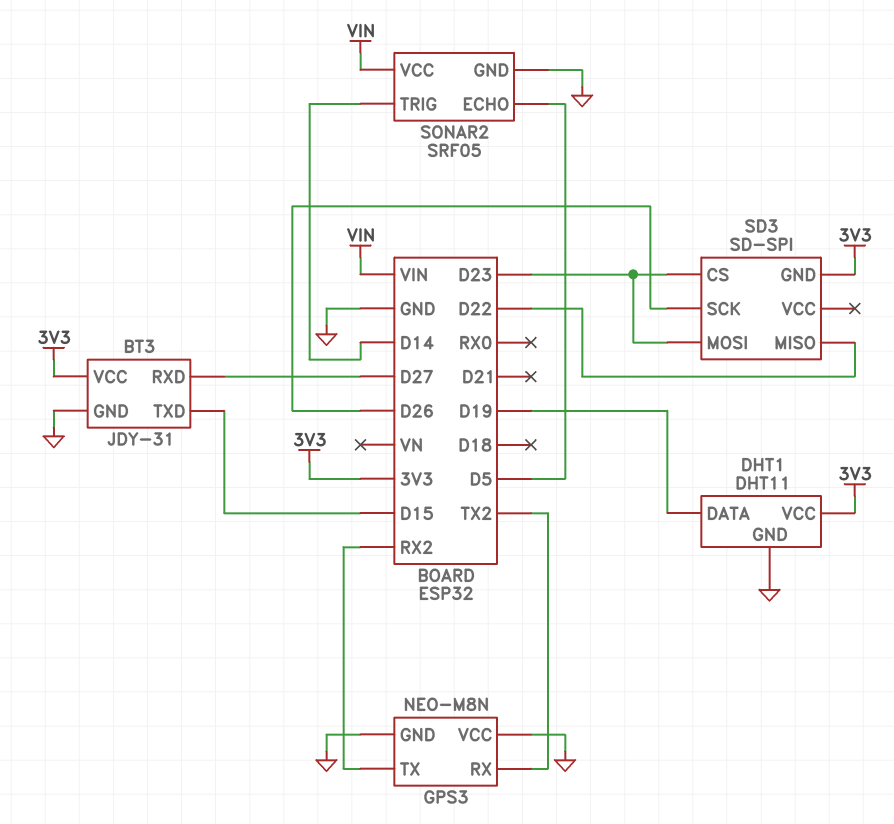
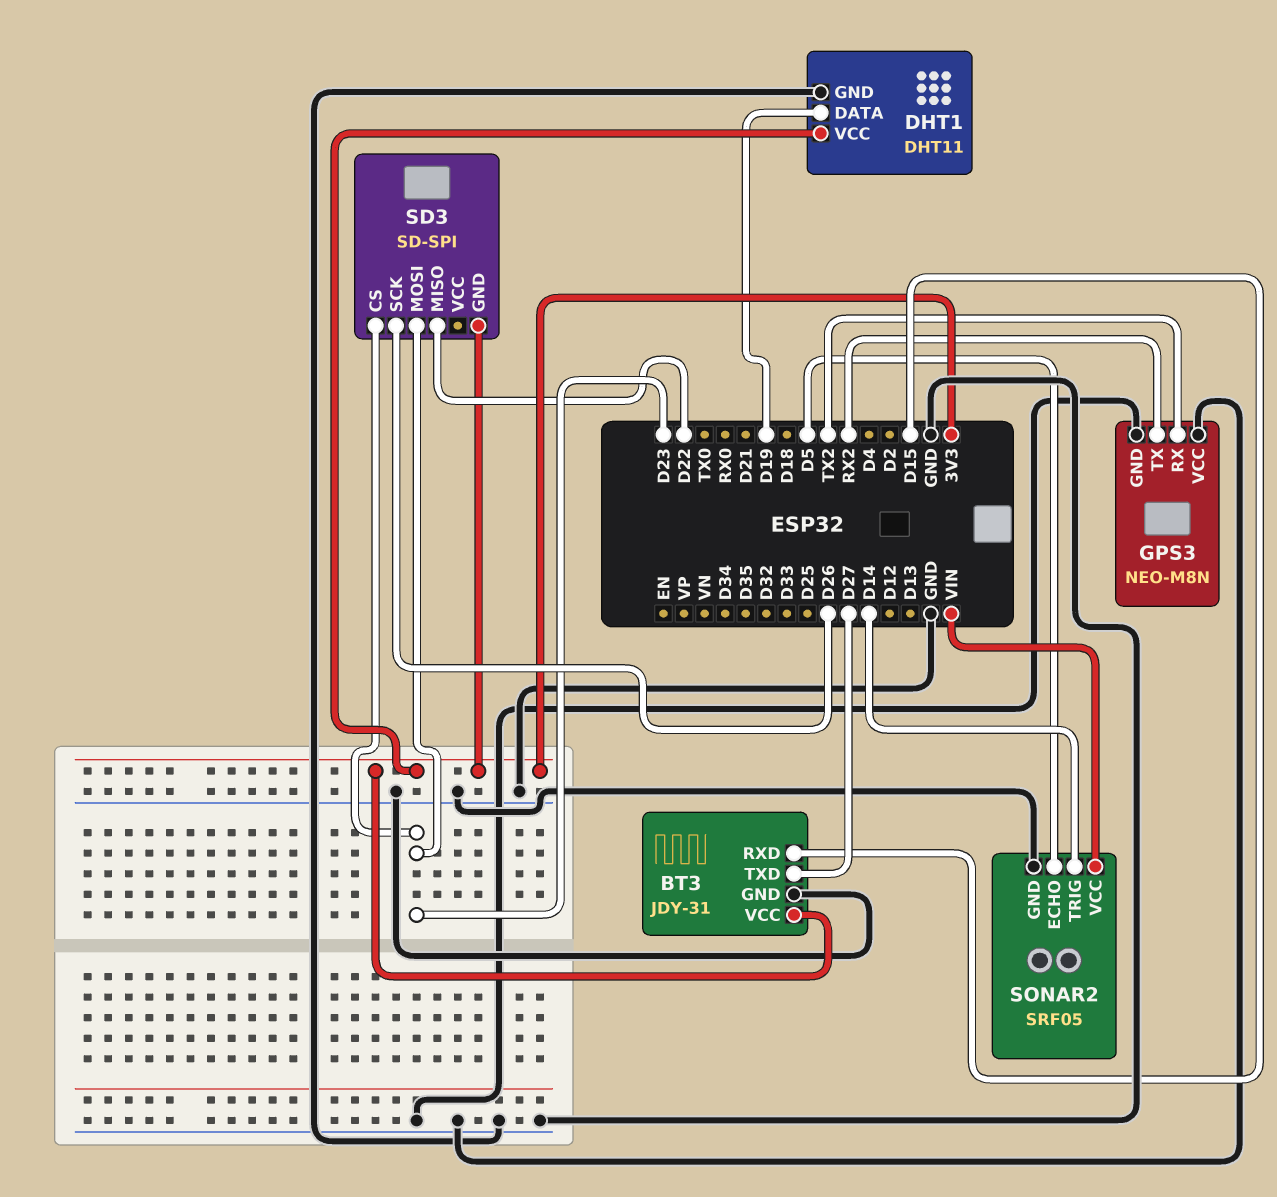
BT3 pin RXD: D27 -> D15
BT3 pin TXD: D15 -> D27

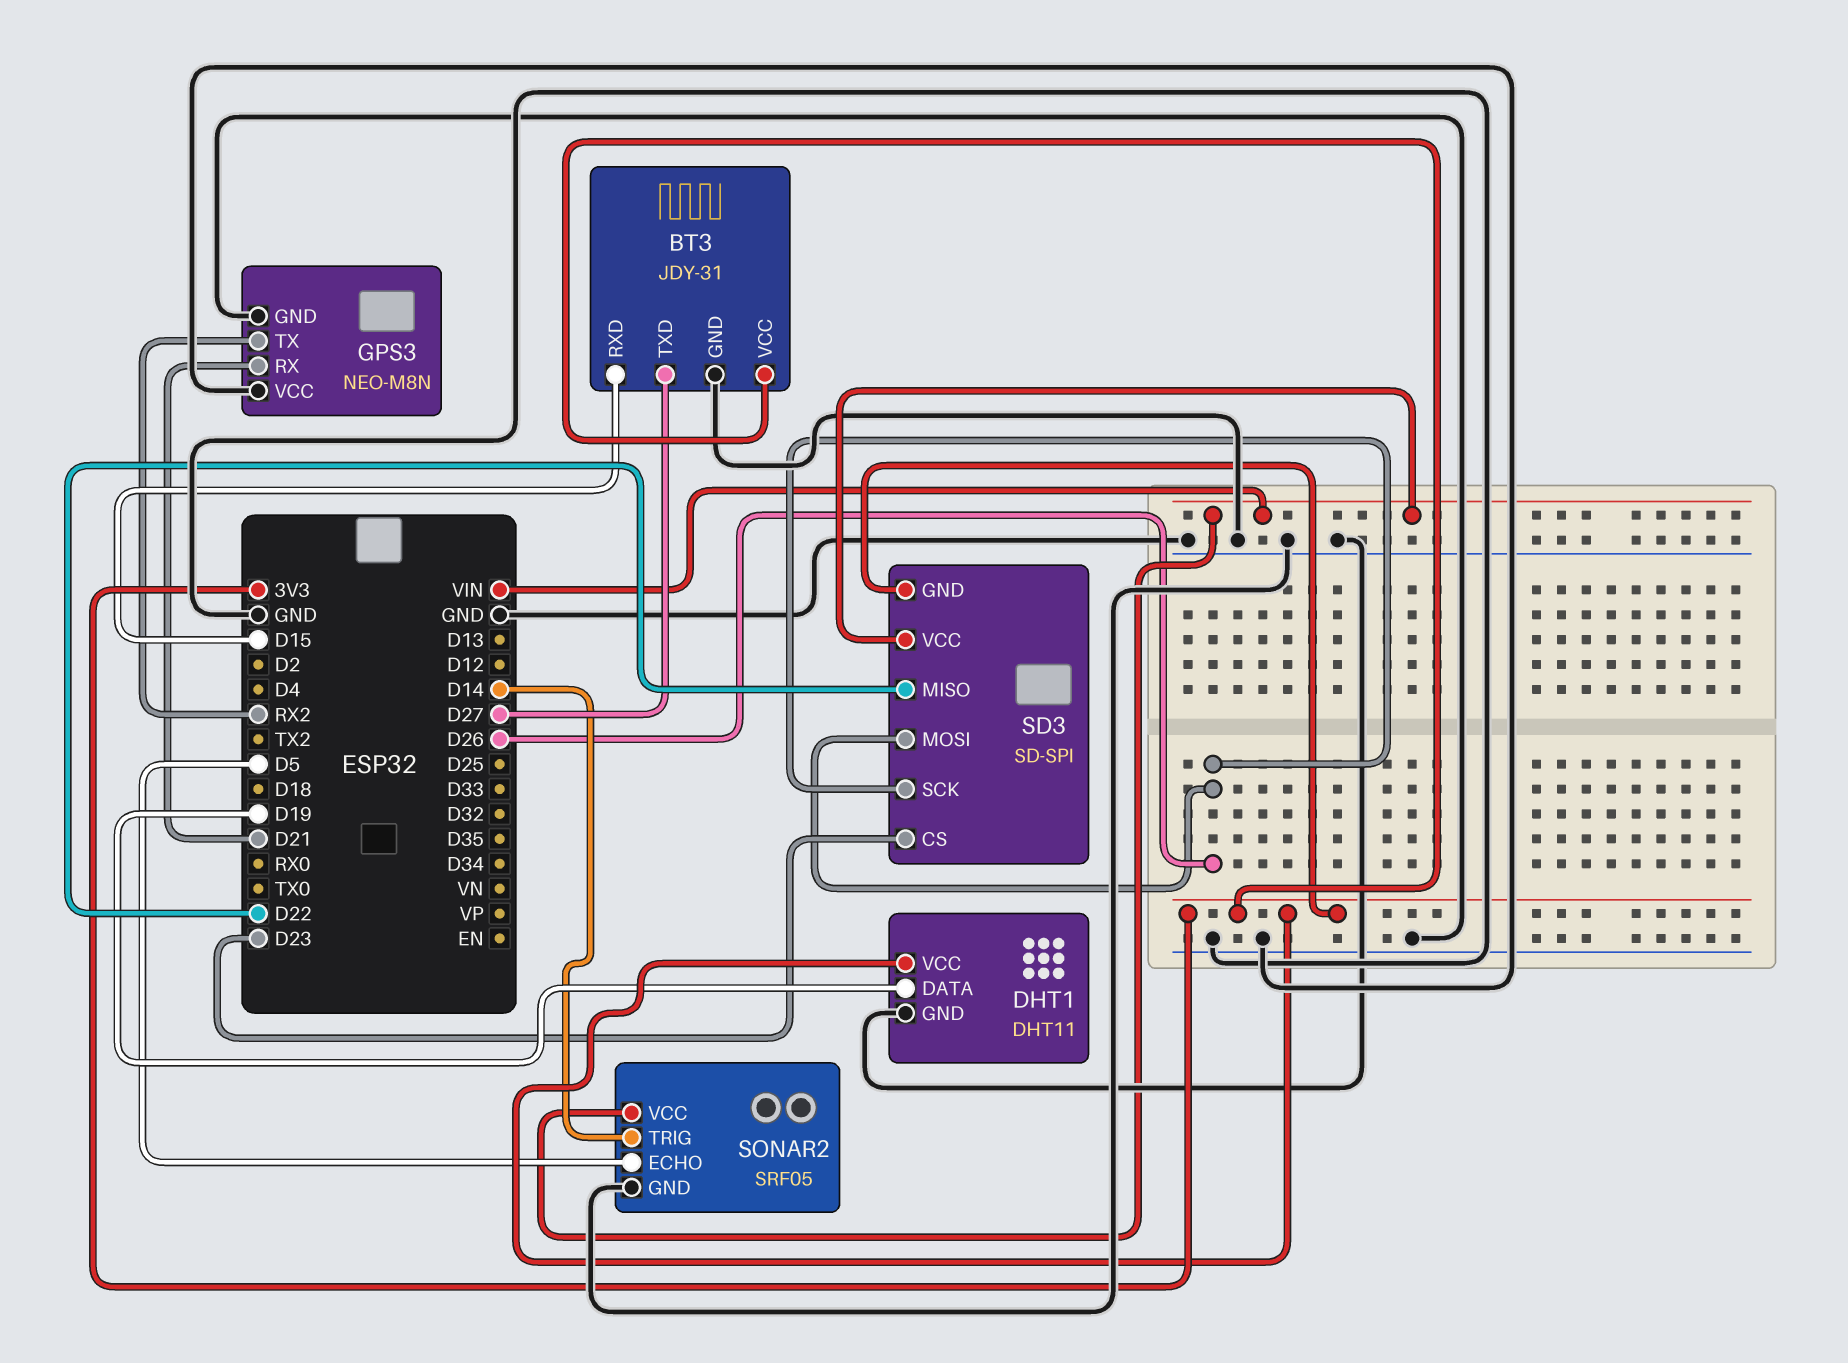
GPS3 pin RX: TX2 -> D21
SD3 pin MOSI: D23 -> D26
SD3 pin VCC: none -> VIN

